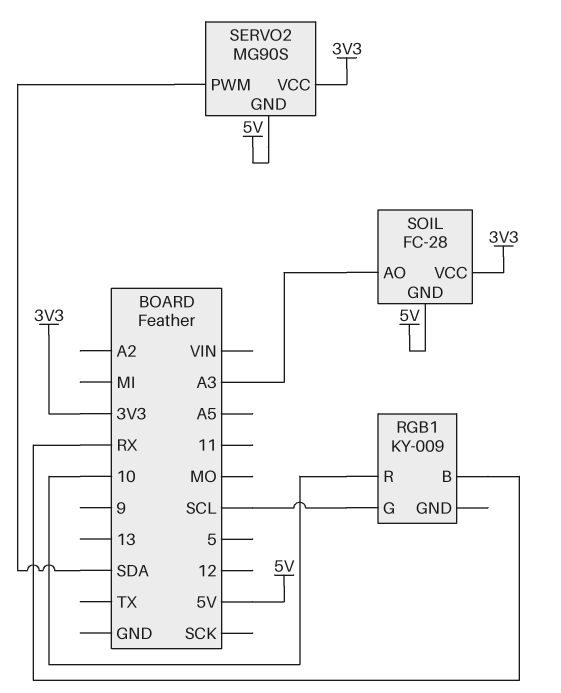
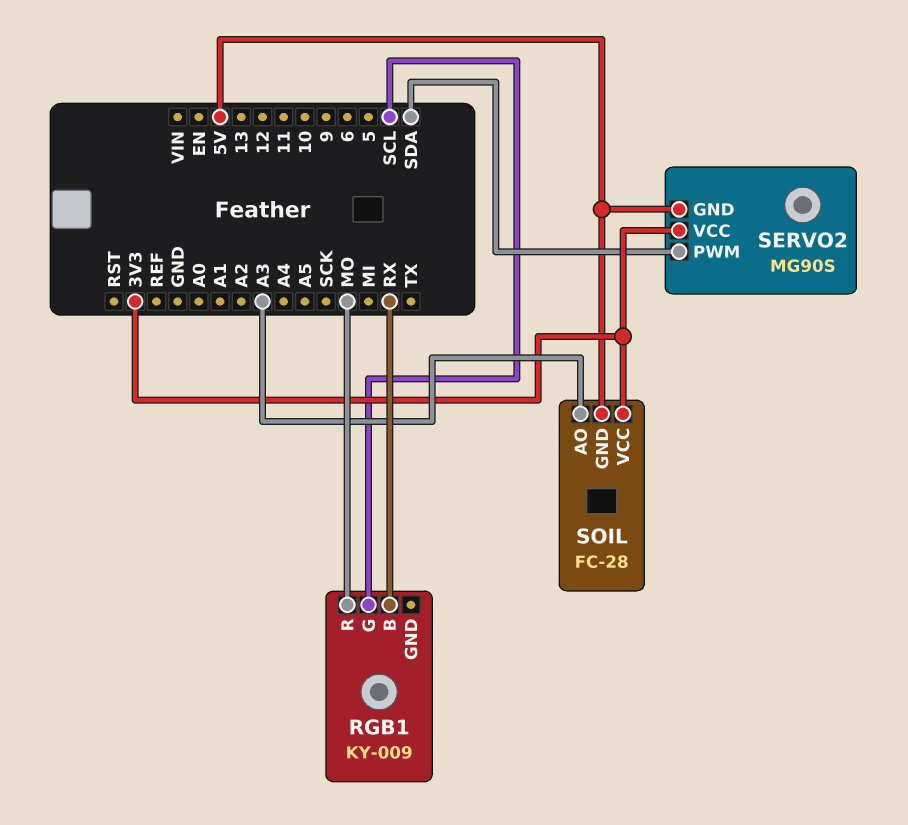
RGB1 pin R: 10 -> MO

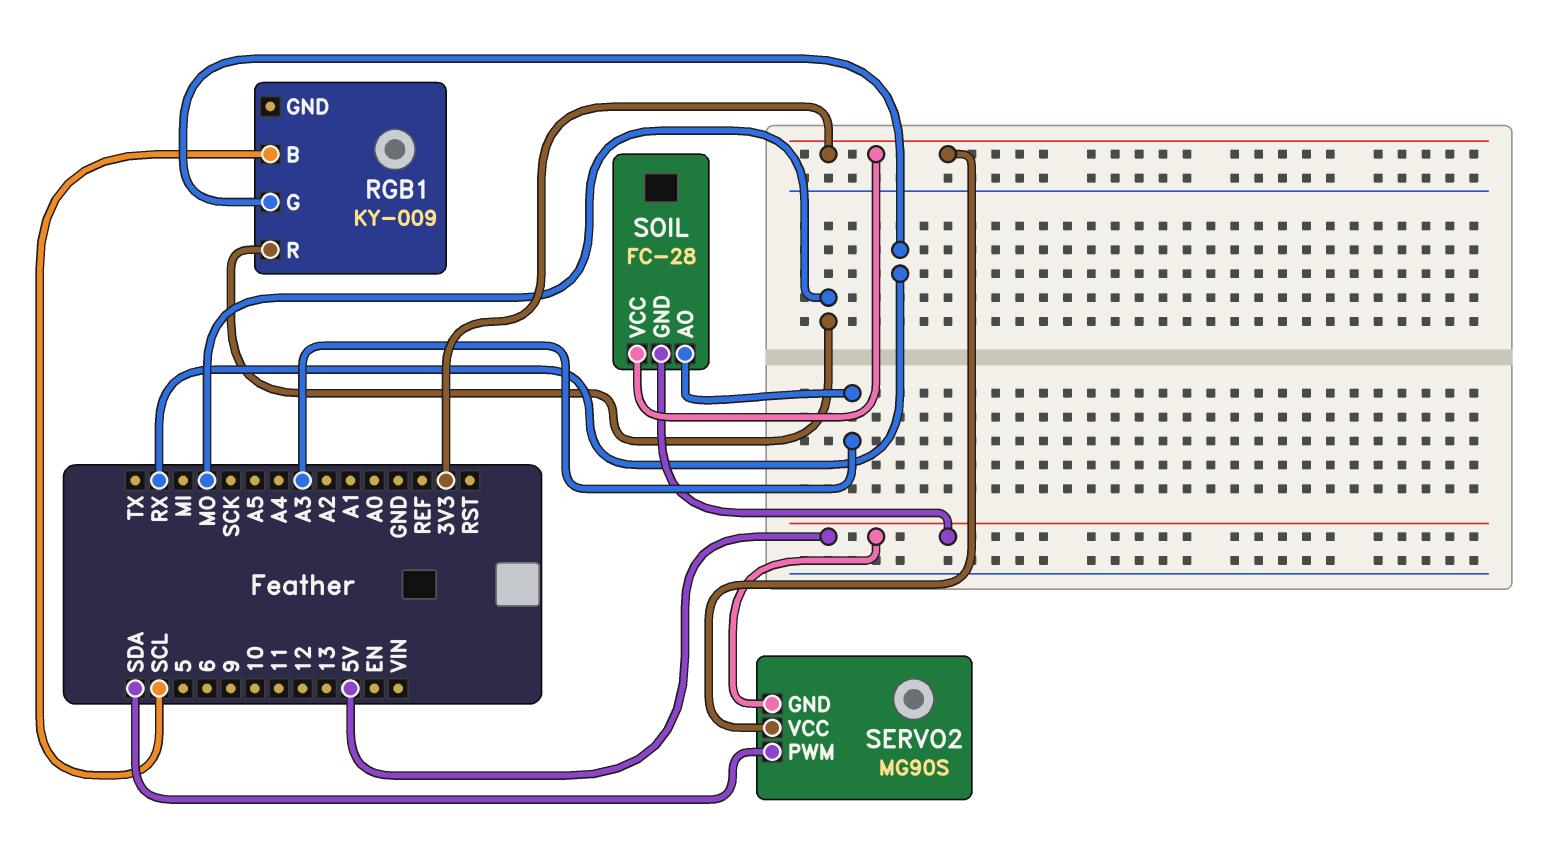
RGB1 pin B: RX -> SCL
RGB1 pin G: SCL -> RX

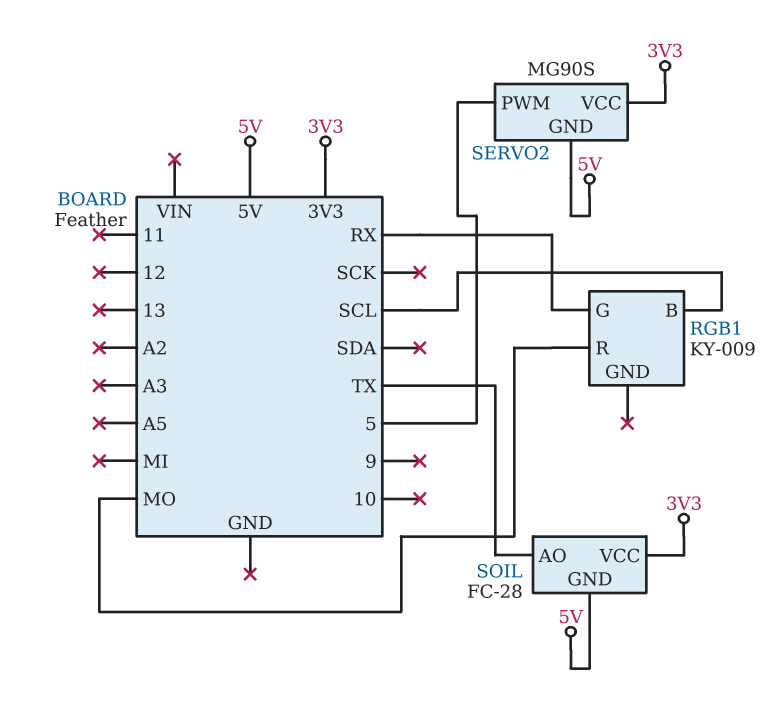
SERVO2 pin PWM: SDA -> 5
SOIL pin AO: A3 -> TX

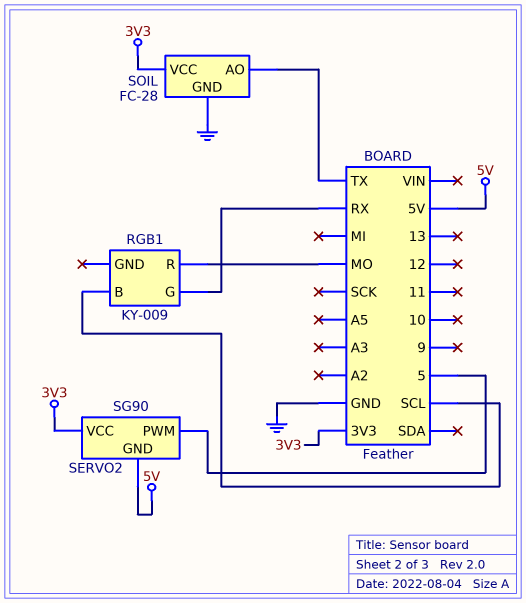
SERVO2: MG90S -> SG90
SOIL pin GND: 5V -> GND

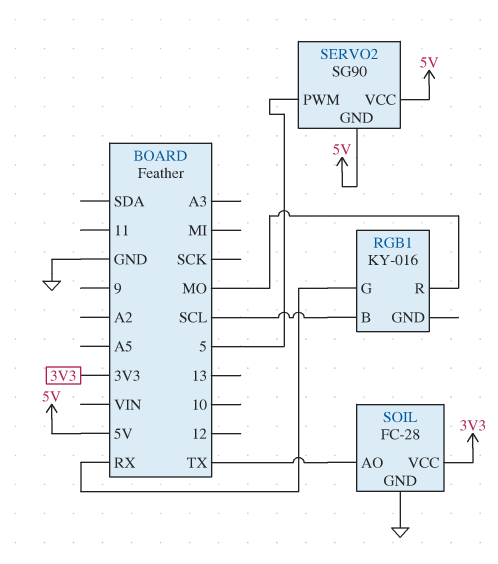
RGB1: KY-009 -> KY-016
SERVO2 pin VCC: 3V3 -> 5V

